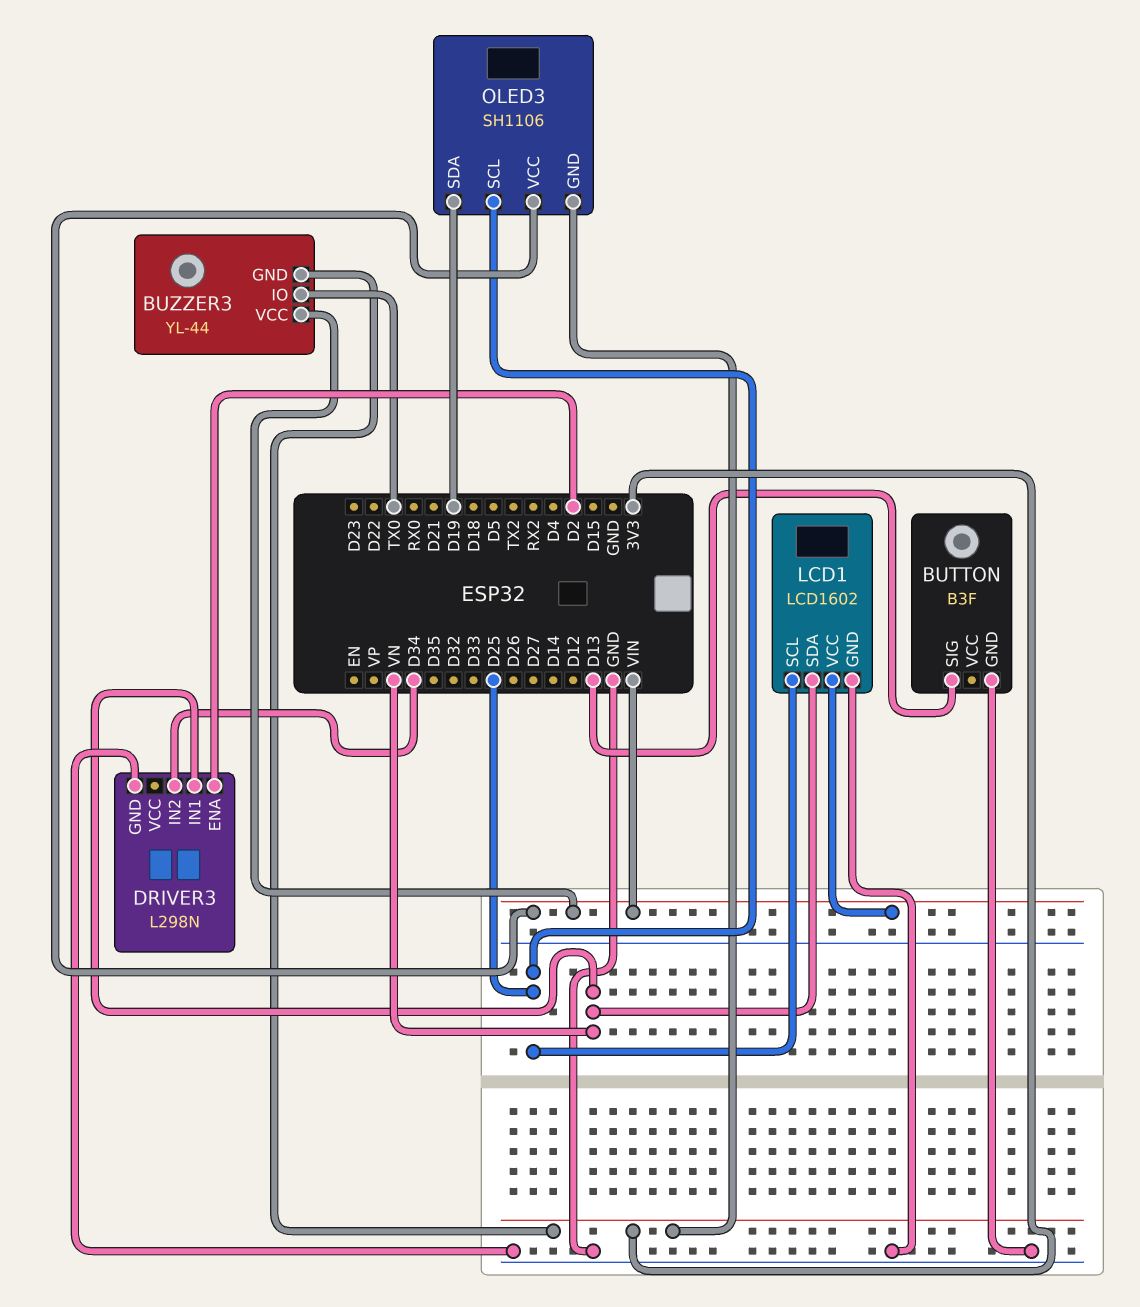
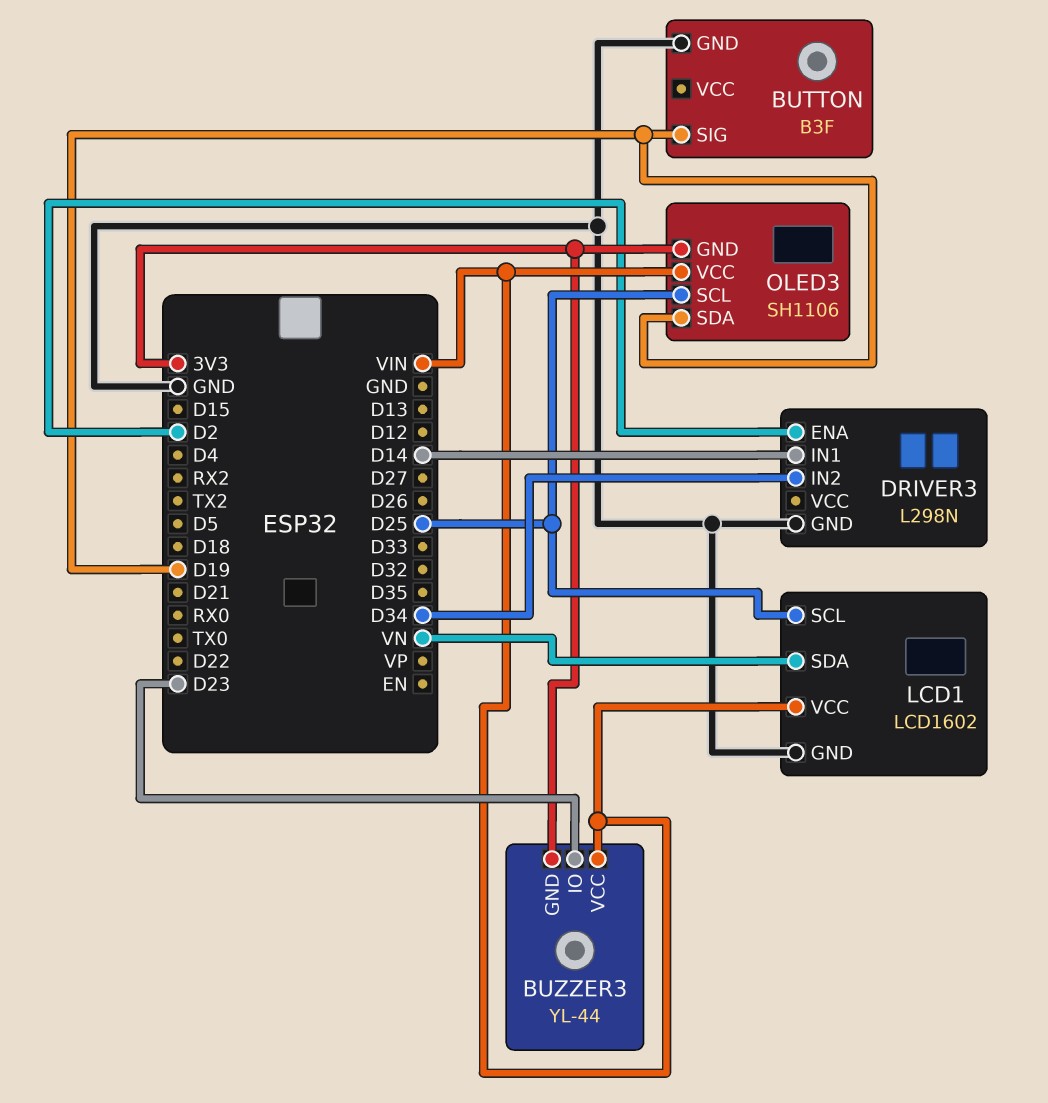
BUTTON pin SIG: D13 -> D19
BUZZER3 pin IO: TX0 -> D23
DRIVER3 pin IN1: VN -> D14

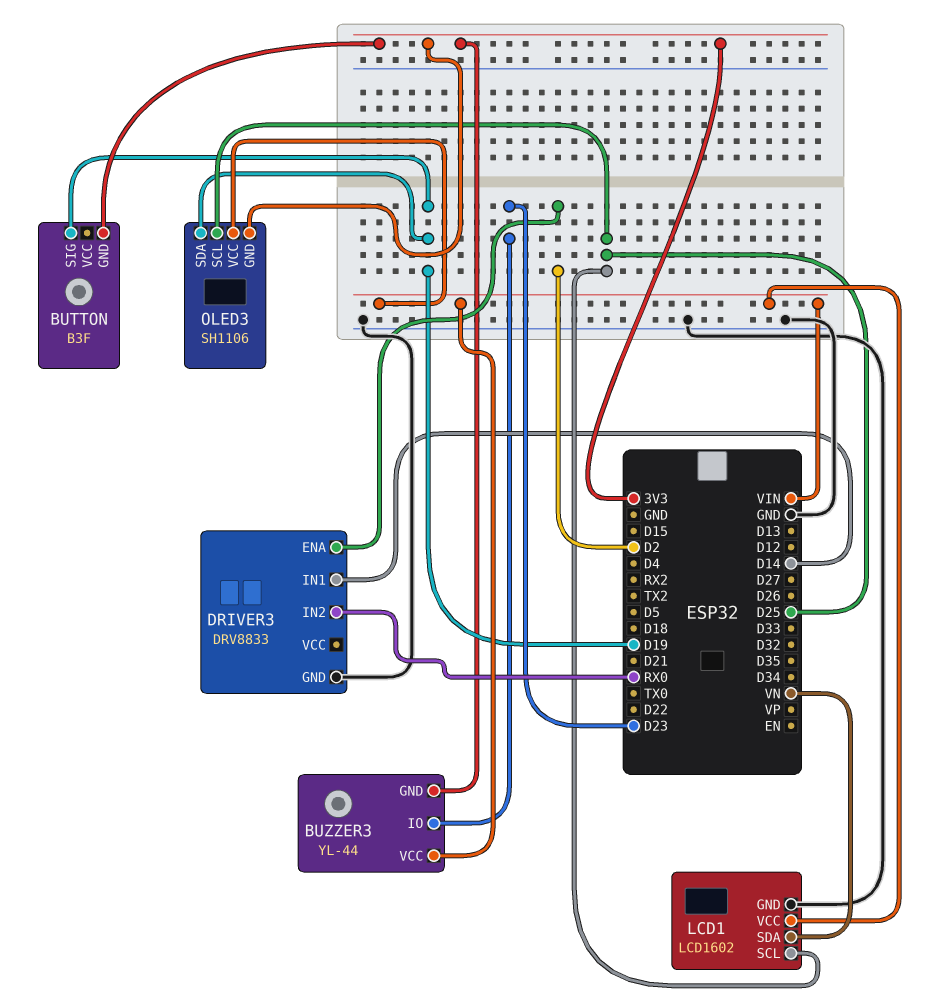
BUTTON pin GND: GND -> 3V3
DRIVER3: L298N -> DRV8833
DRIVER3 pin IN2: D34 -> RX0

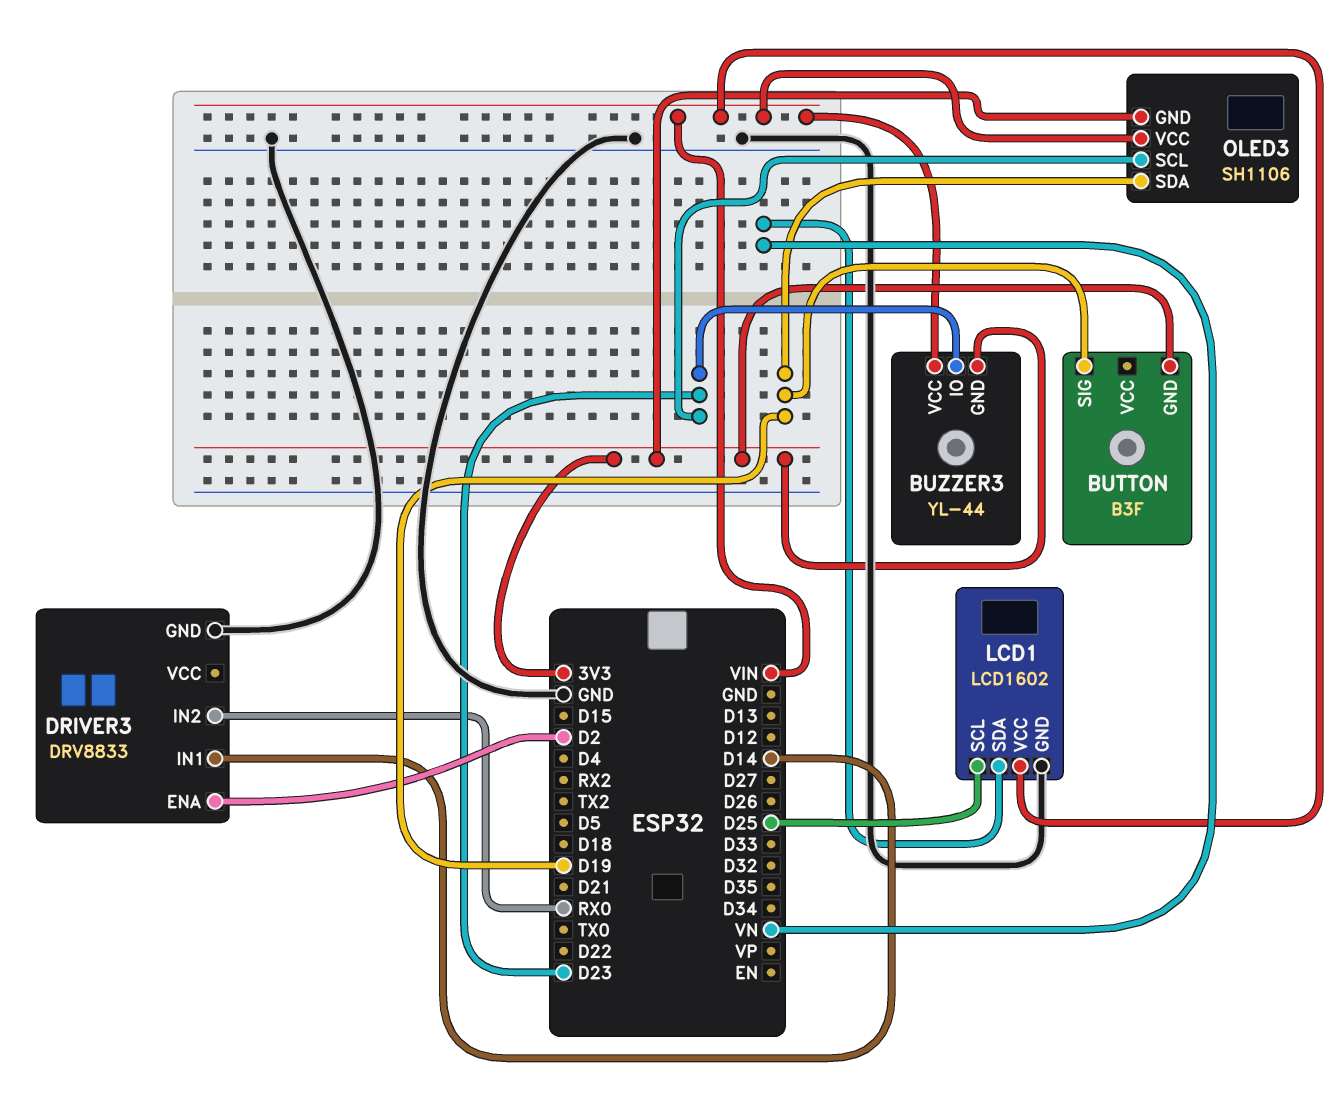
OLED3 pin SCL: D25 -> D23

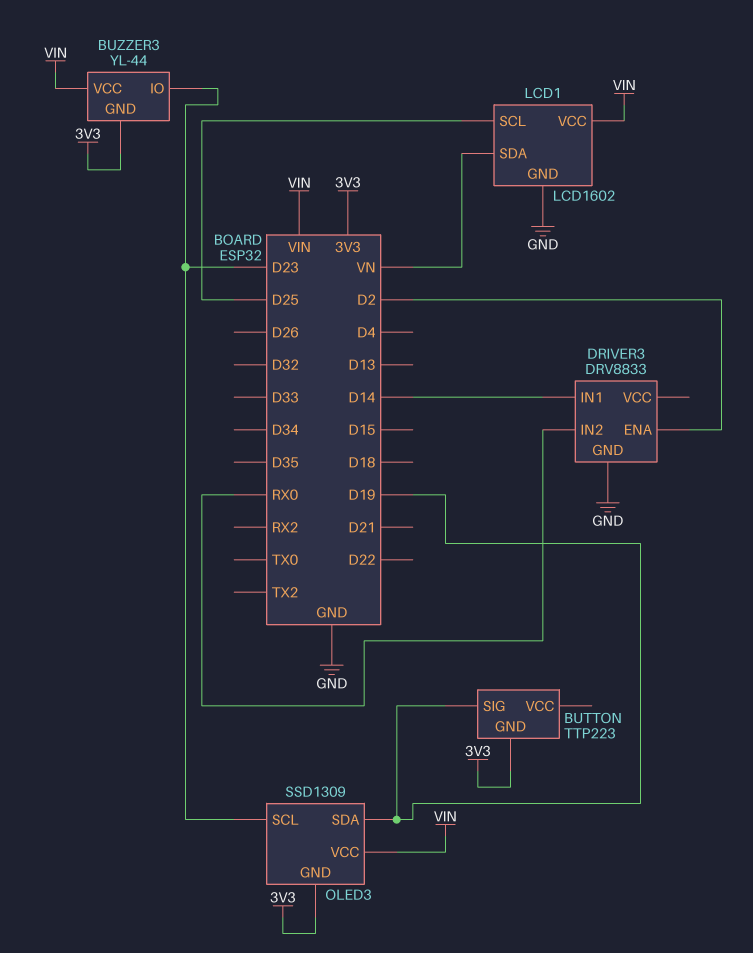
BUTTON: B3F -> TTP223
OLED3: SH1106 -> SSD1309

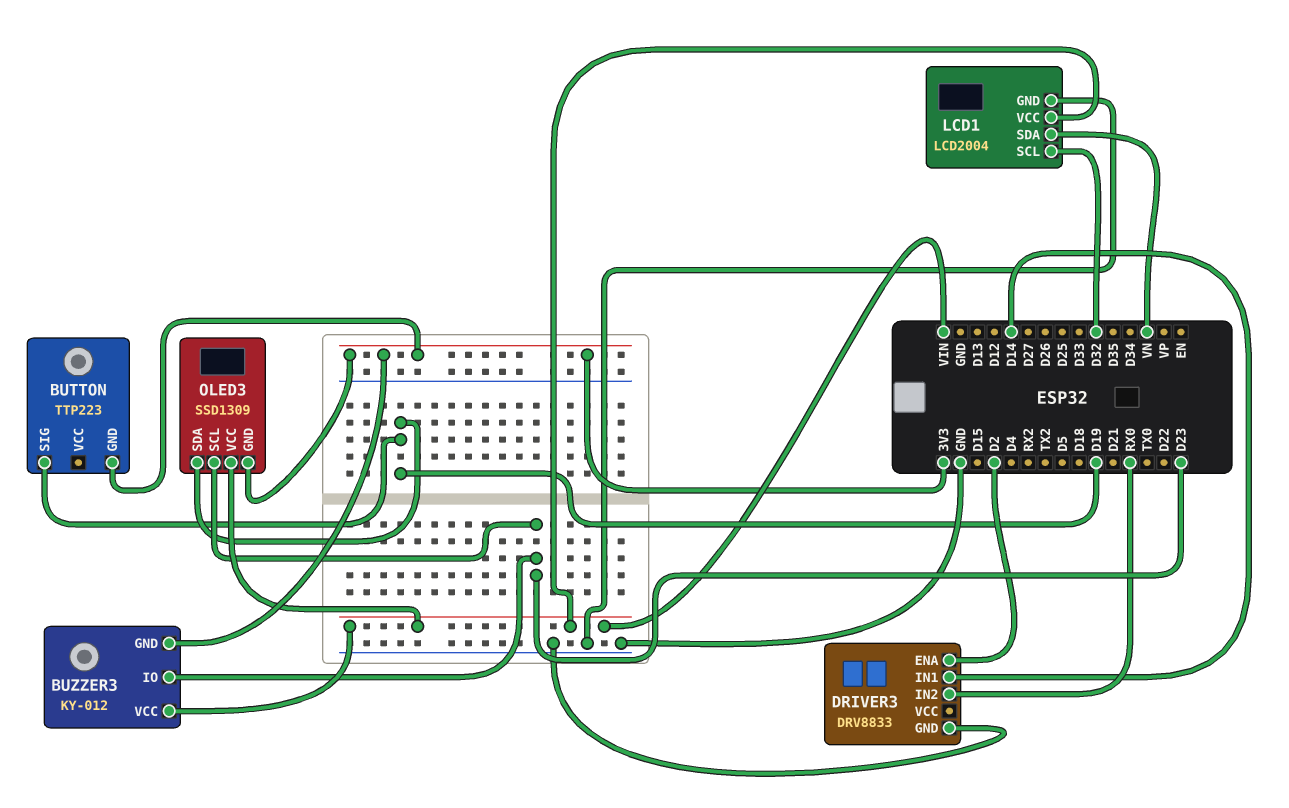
BUZZER3: YL-44 -> KY-012
LCD1: LCD1602 -> LCD2004
LCD1 pin SCL: D25 -> D32

